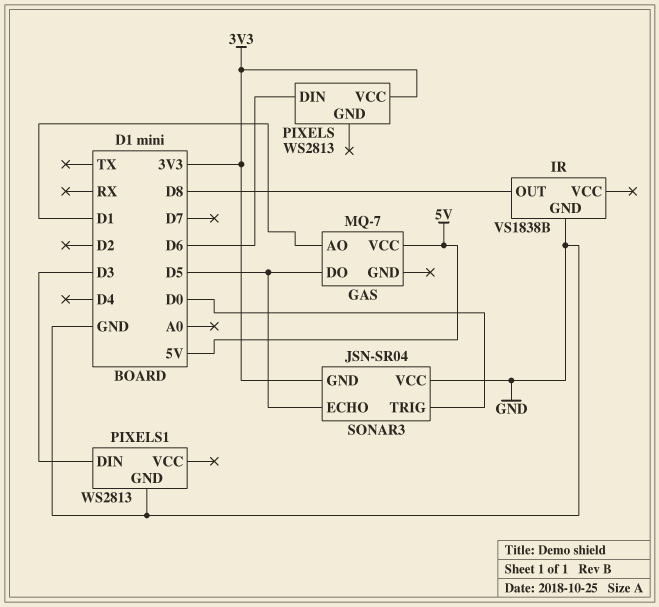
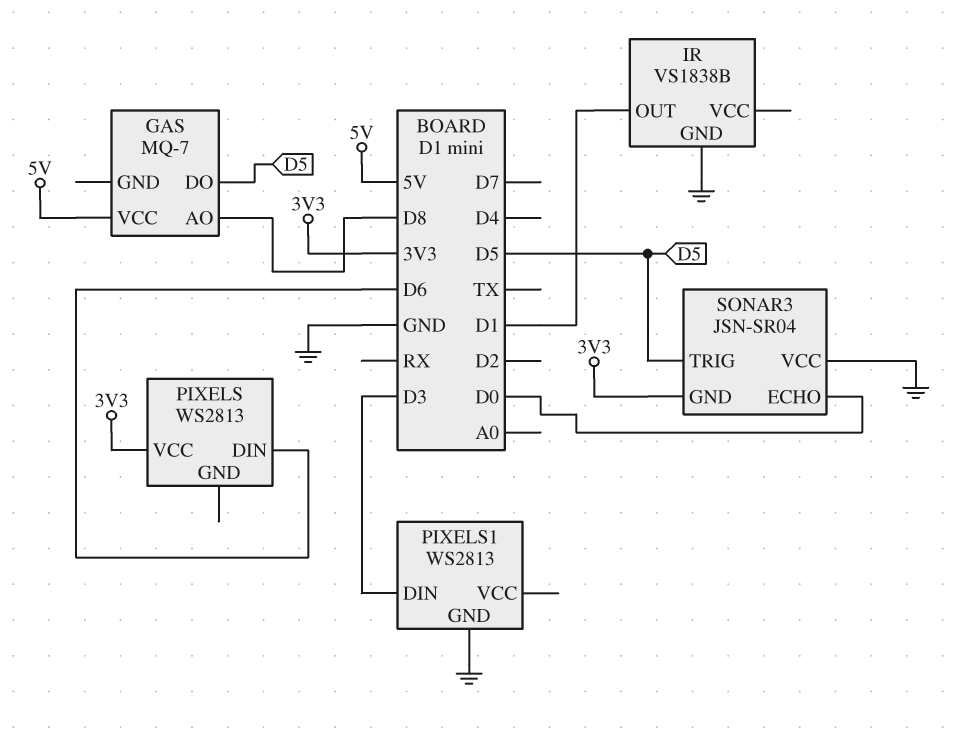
GAS pin AO: D1 -> D8
IR pin OUT: D8 -> D1
SONAR3 pin ECHO: D5 -> D0
SONAR3 pin TRIG: D0 -> D5

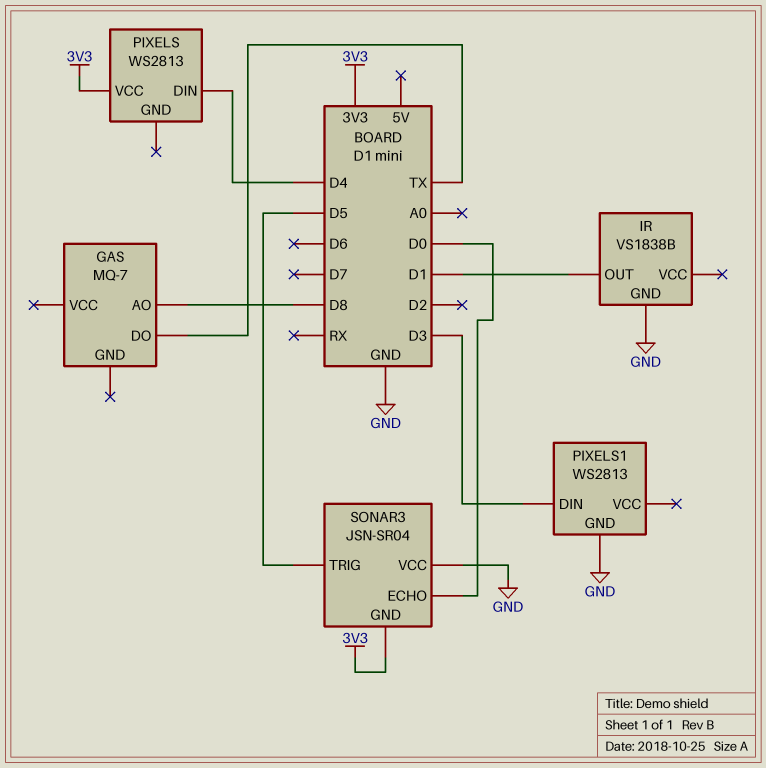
GAS pin DO: D5 -> TX
GAS pin VCC: 5V -> none
PIXELS pin DIN: D6 -> D4

